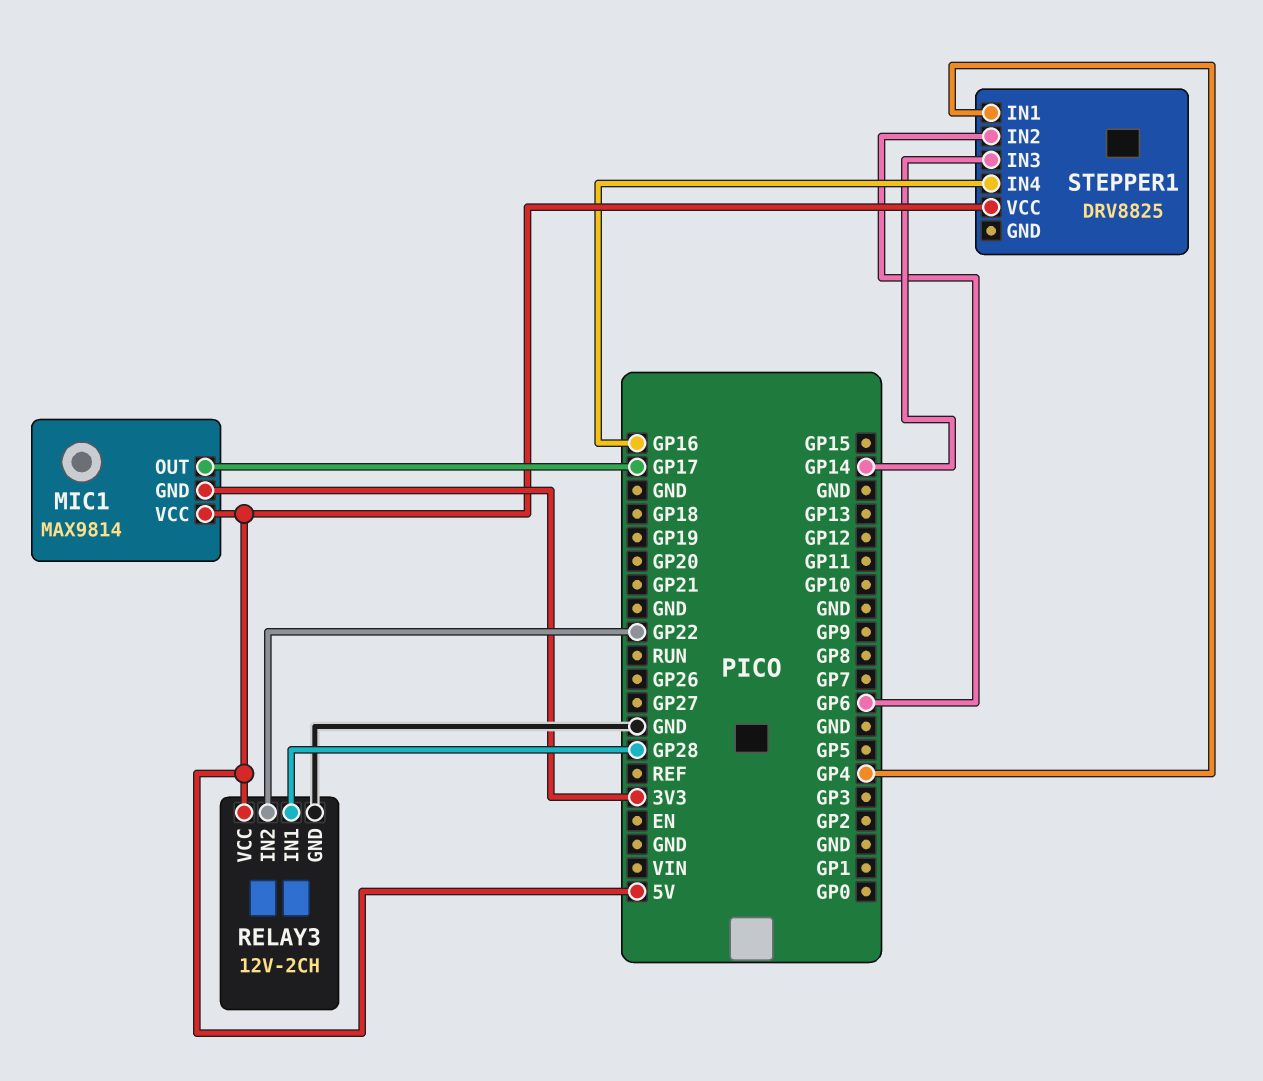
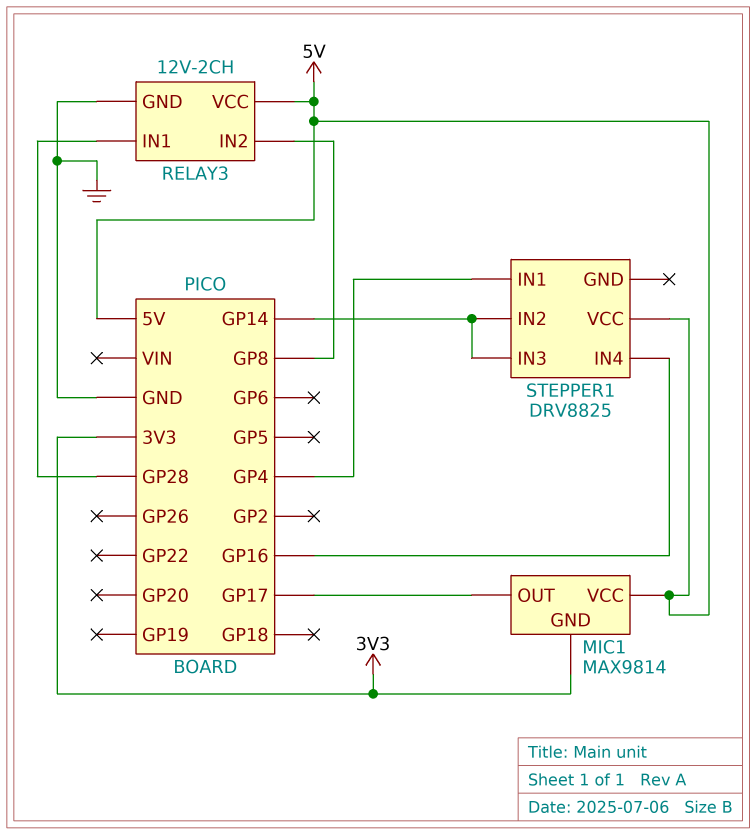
RELAY3 pin IN2: GP22 -> GP8
STEPPER1 pin IN2: GP6 -> GP14

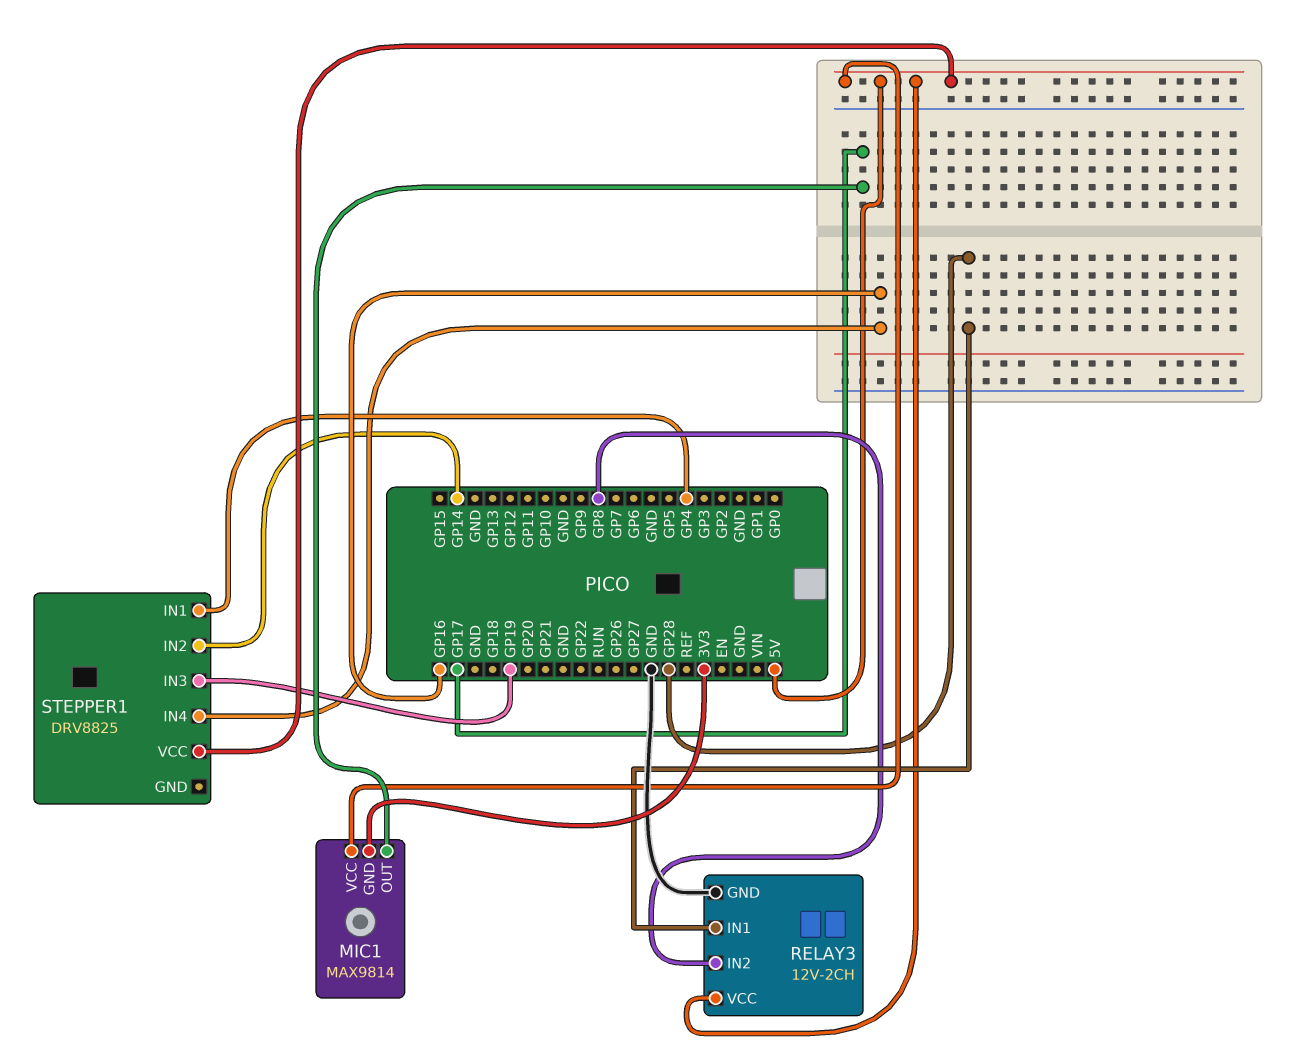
STEPPER1 pin IN3: GP14 -> GP19

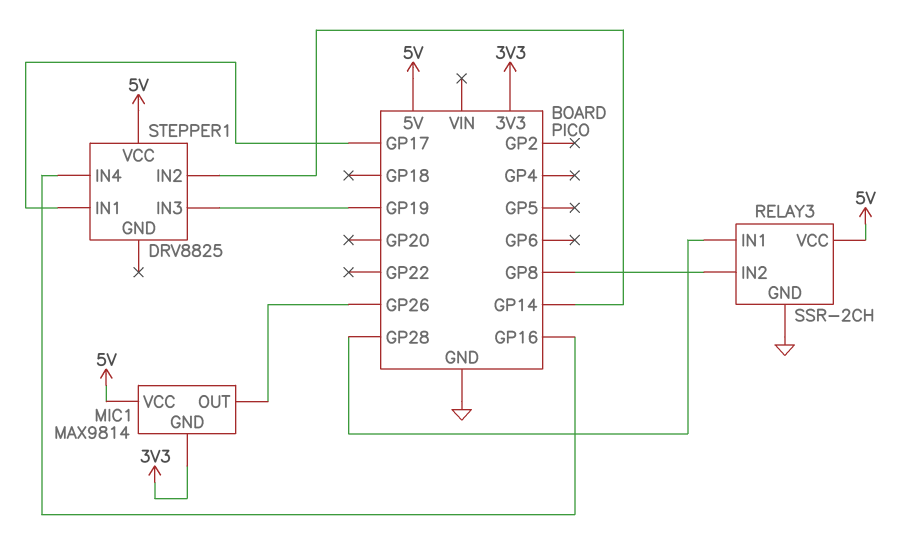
MIC1 pin OUT: GP17 -> GP26
RELAY3: 12V-2CH -> SSR-2CH
STEPPER1 pin IN1: GP4 -> GP17

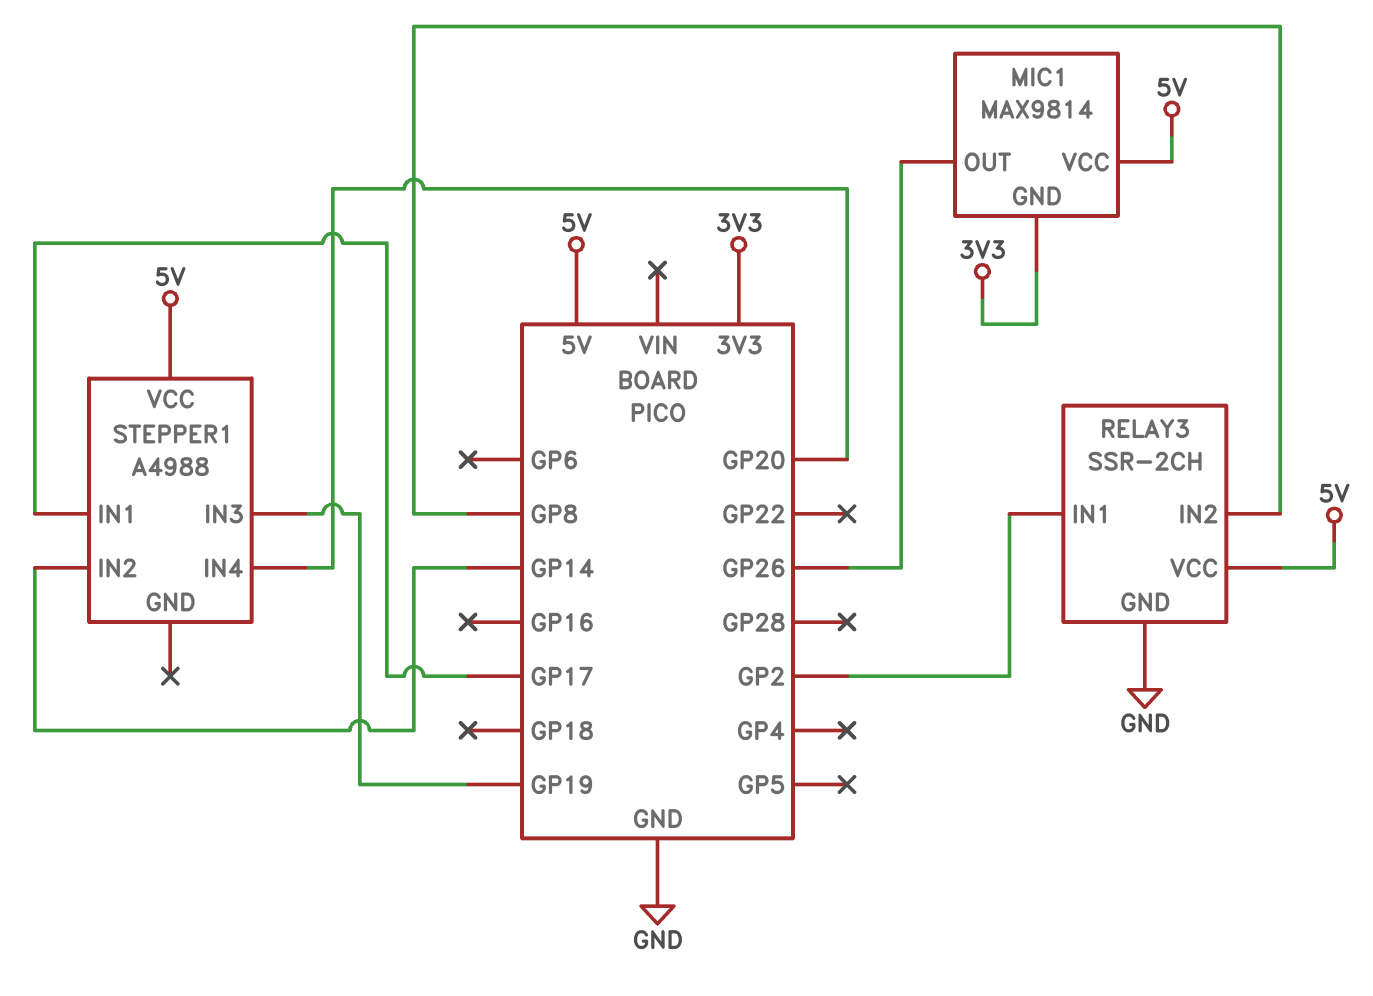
RELAY3 pin IN1: GP28 -> GP2
STEPPER1: DRV8825 -> A4988
STEPPER1 pin IN4: GP16 -> GP20

